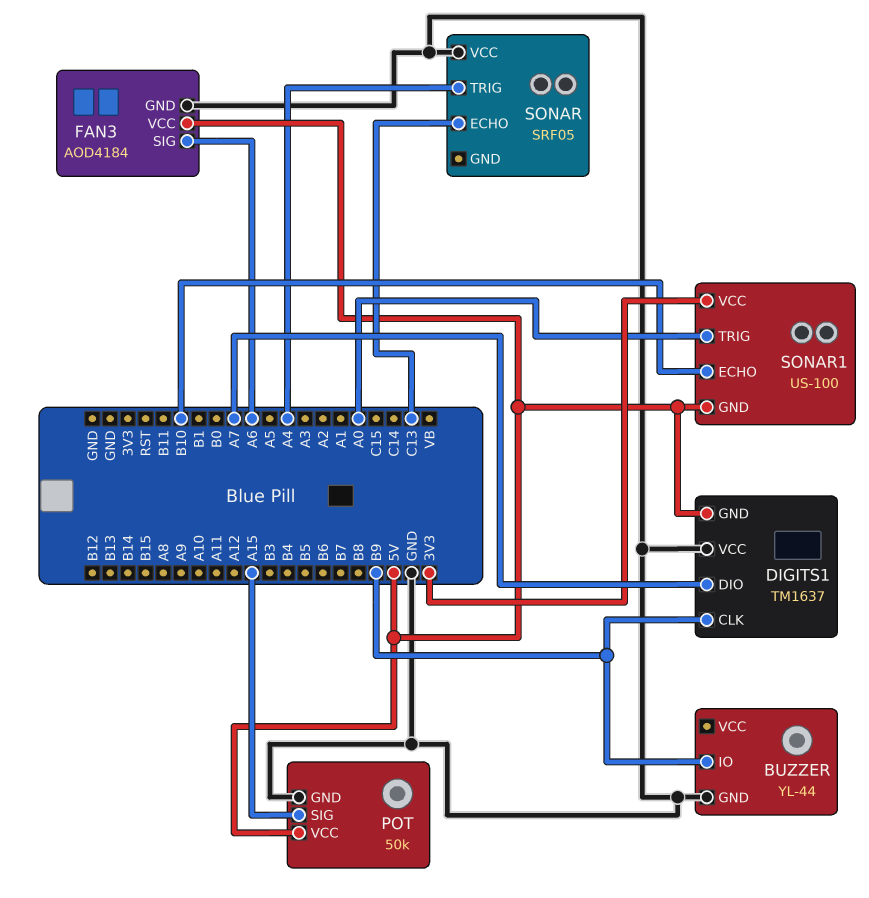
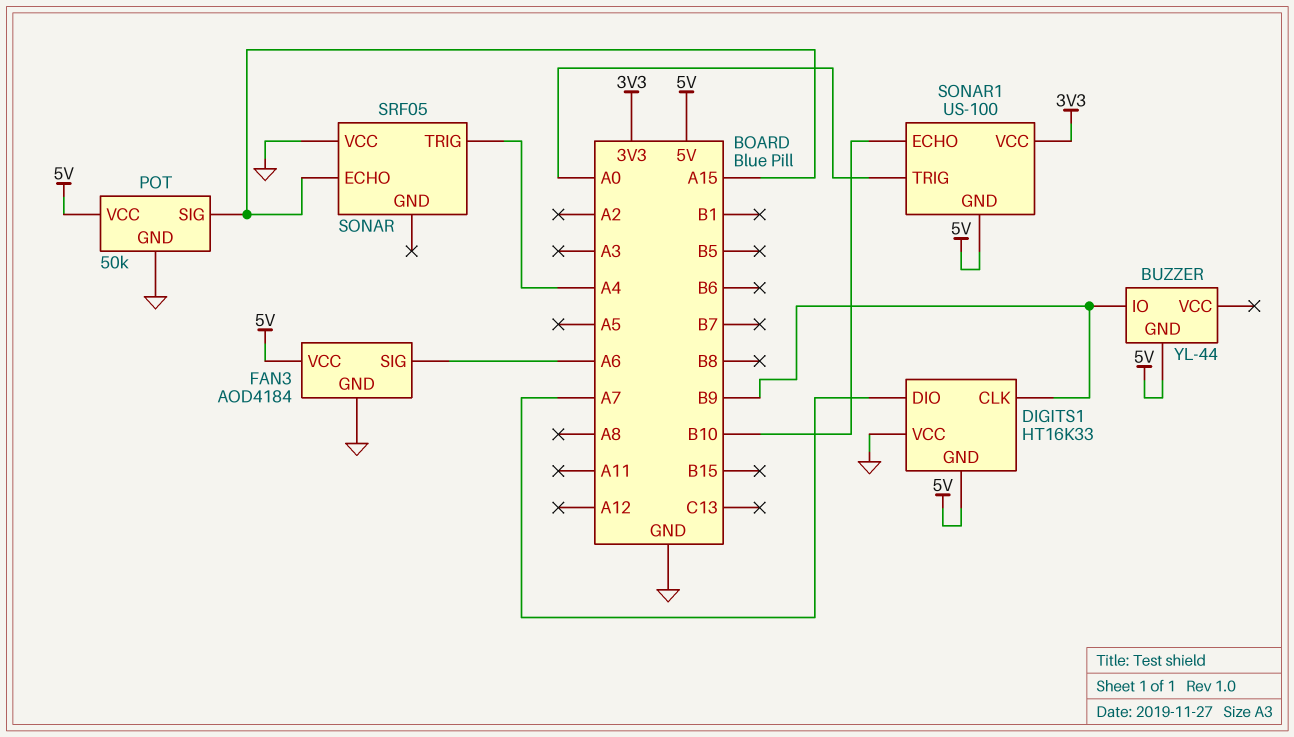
BUZZER pin GND: GND -> 5V
DIGITS1: TM1637 -> HT16K33
SONAR pin ECHO: C13 -> A15

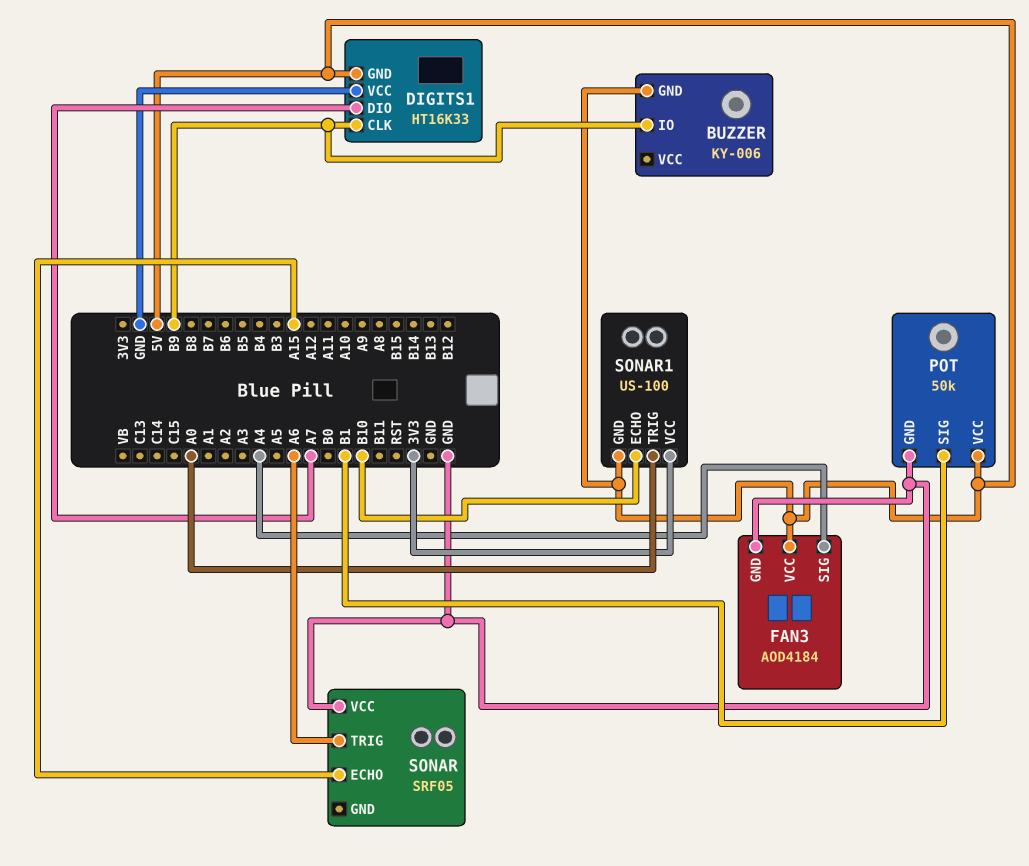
BUZZER: YL-44 -> KY-006
FAN3 pin SIG: A6 -> A4
POT pin SIG: A15 -> B1
SONAR pin TRIG: A4 -> A6

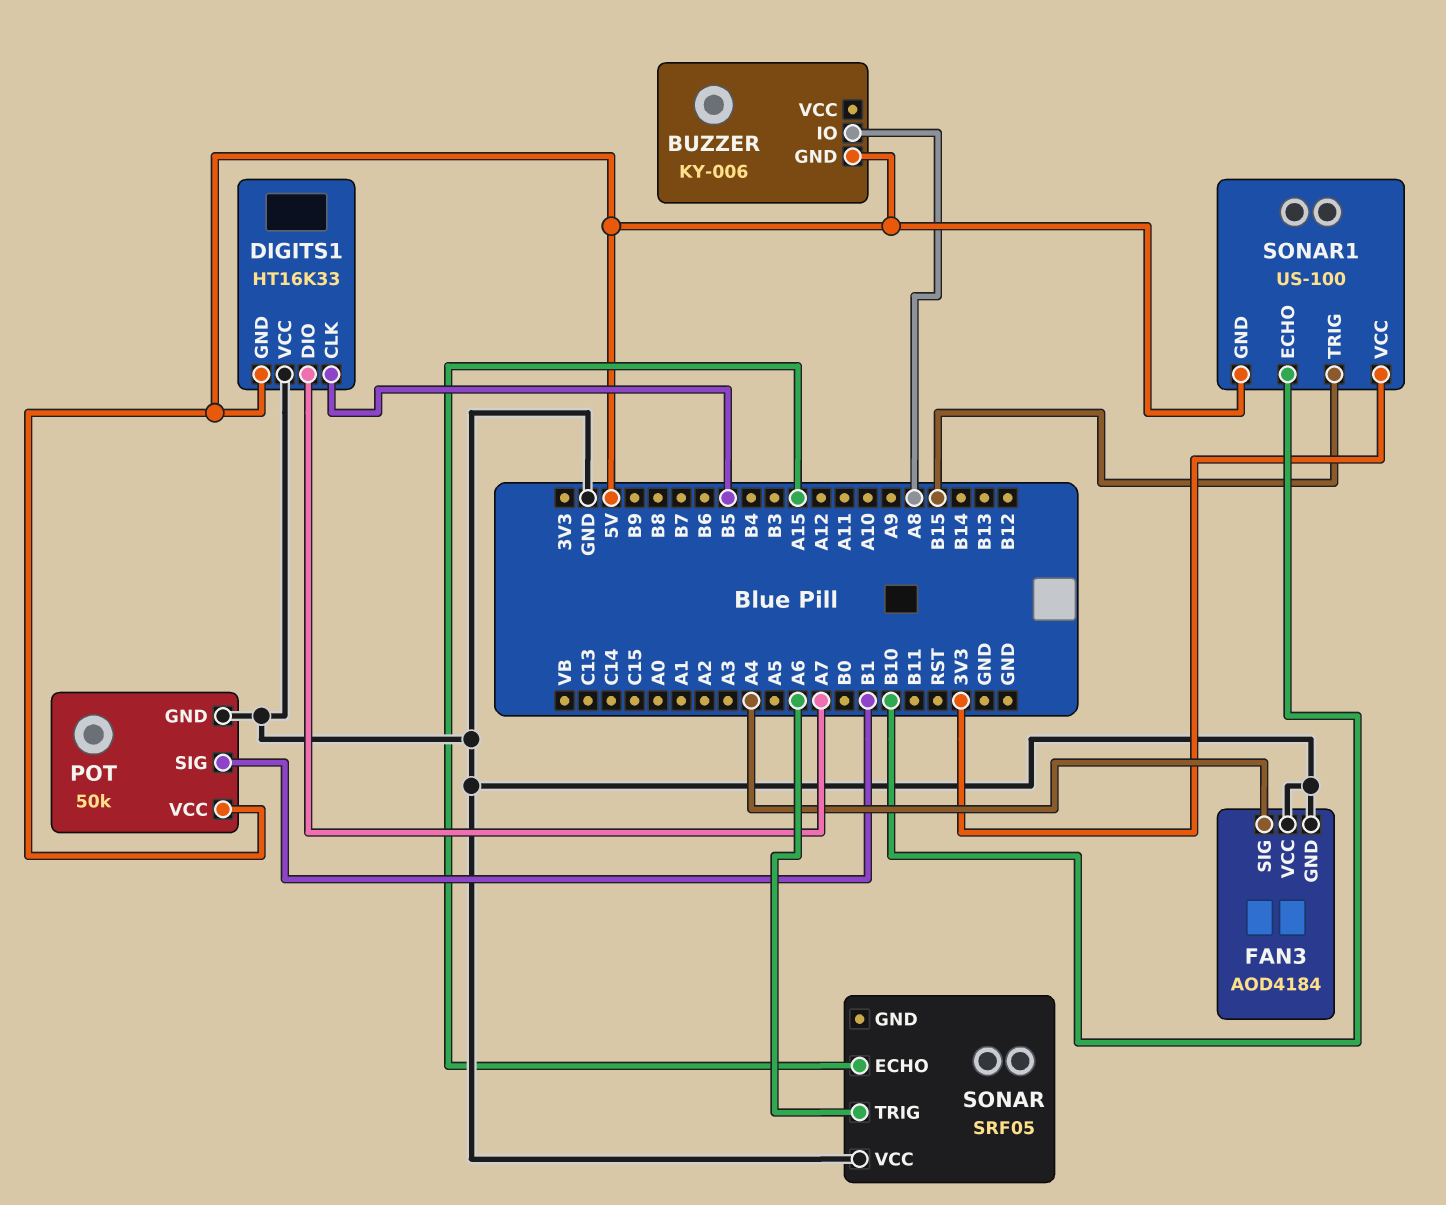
BUZZER pin IO: B9 -> A8
DIGITS1 pin CLK: B9 -> B5
FAN3 pin VCC: 5V -> GND
SONAR1 pin TRIG: A0 -> B15

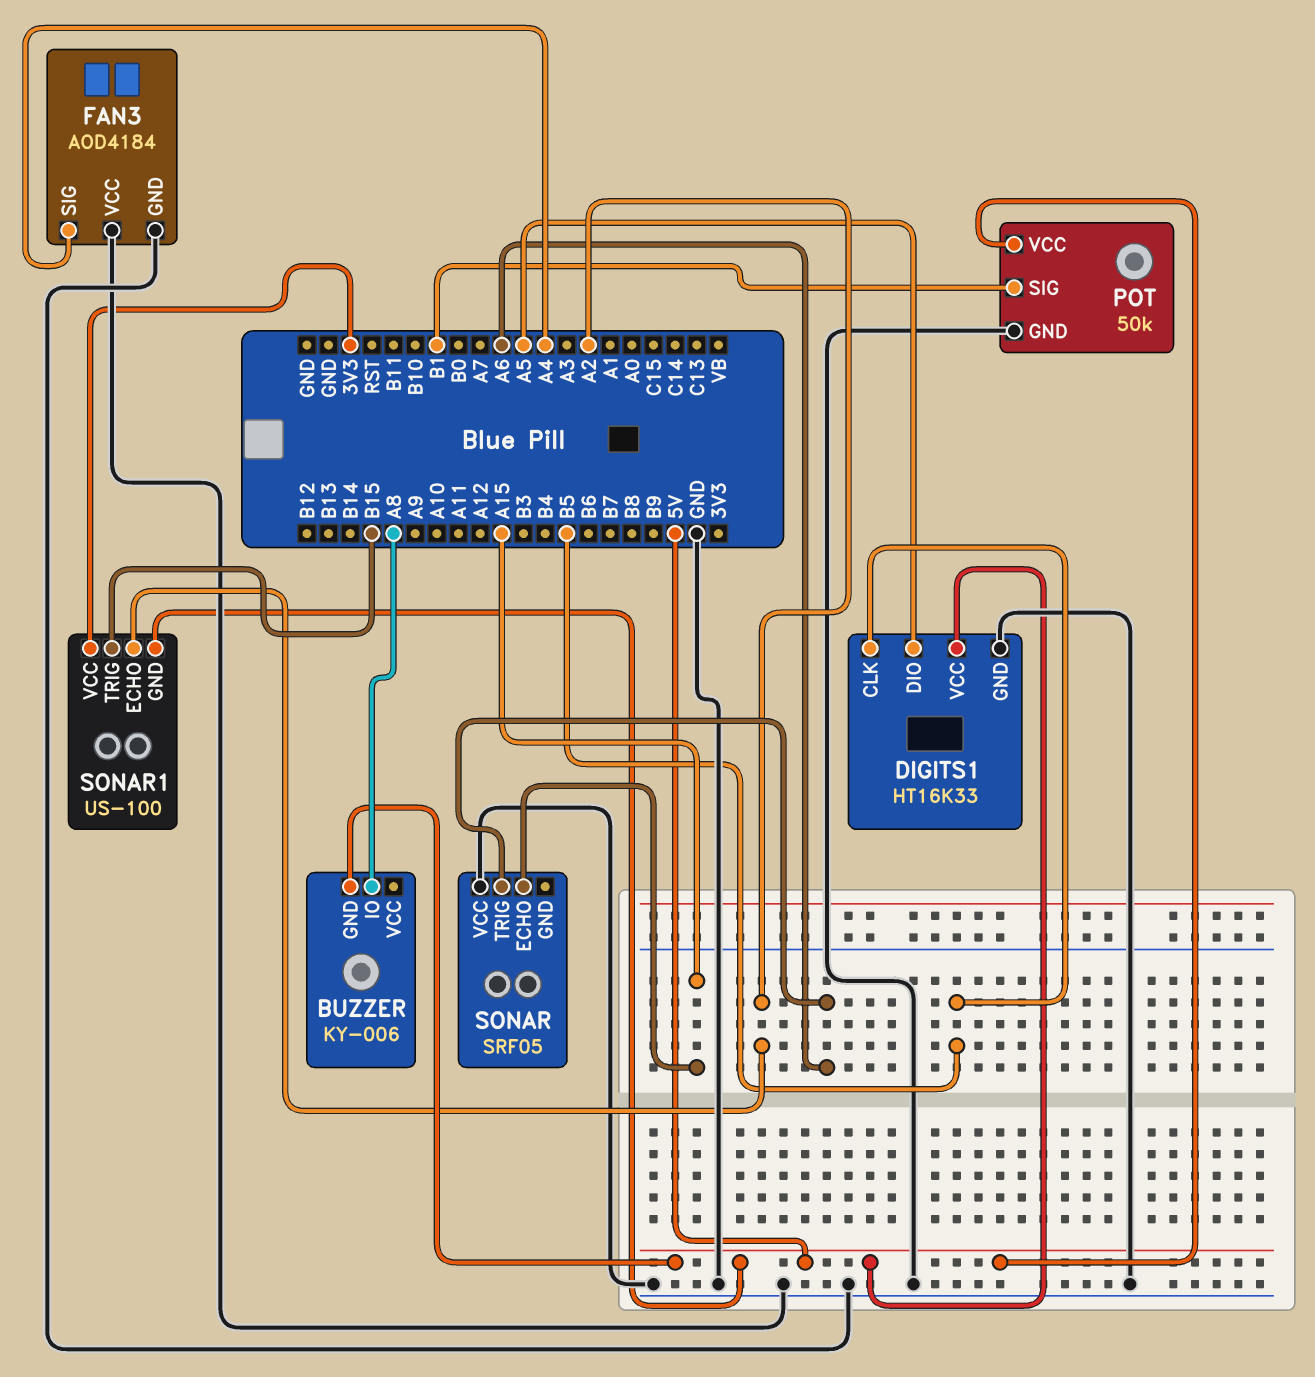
DIGITS1 pin DIO: A7 -> A5
DIGITS1 pin GND: 5V -> GND
DIGITS1 pin VCC: GND -> 5V
SONAR1 pin ECHO: B10 -> A2

